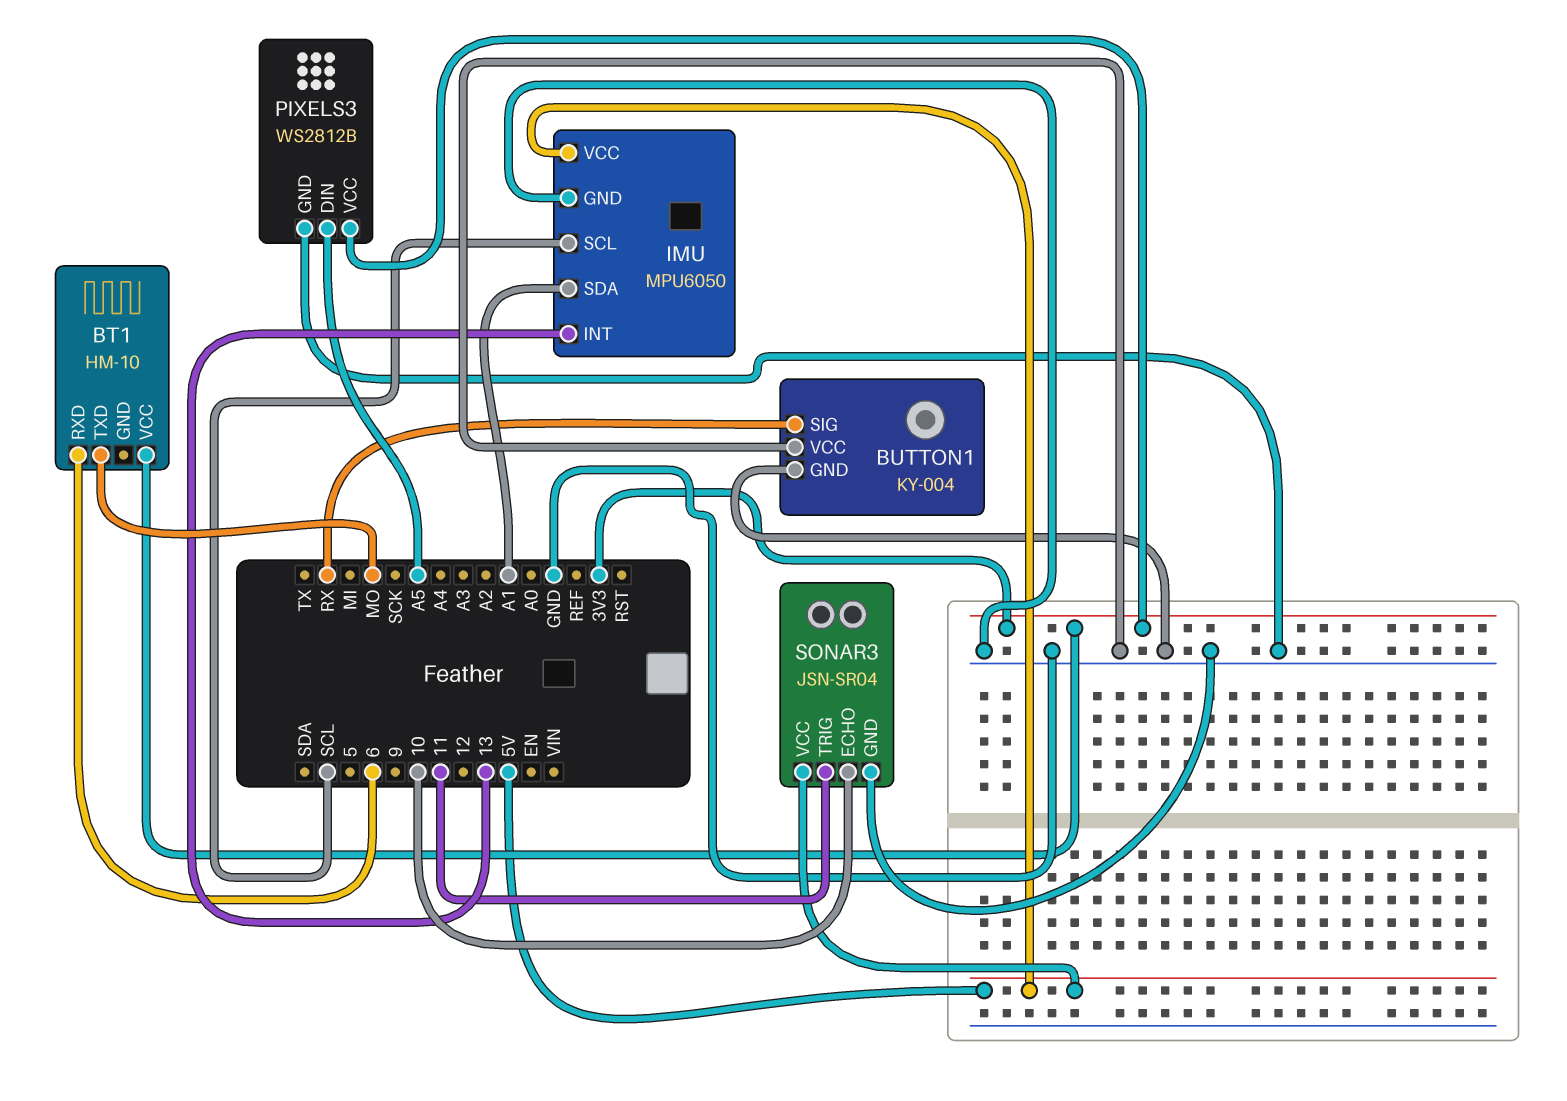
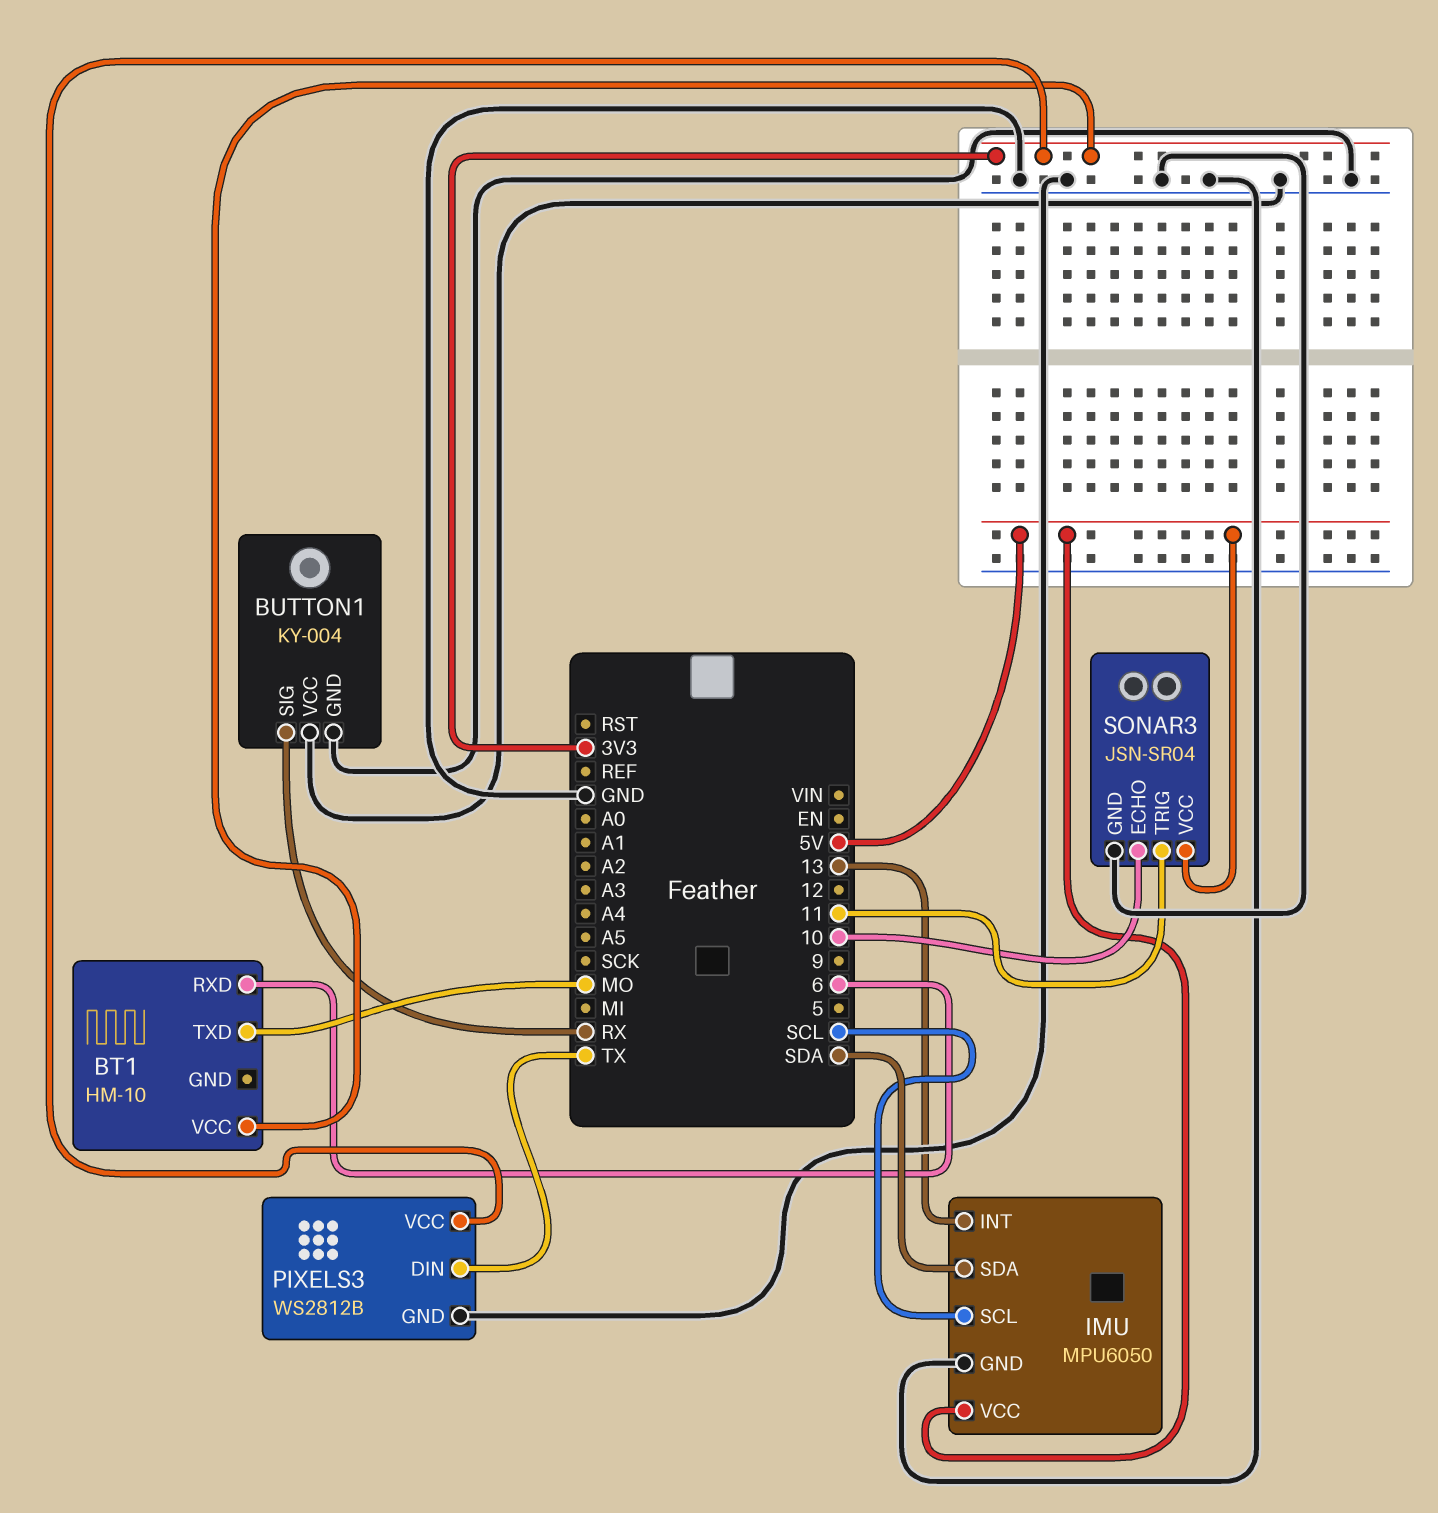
IMU pin SDA: A1 -> SDA
PIXELS3 pin DIN: A5 -> TX

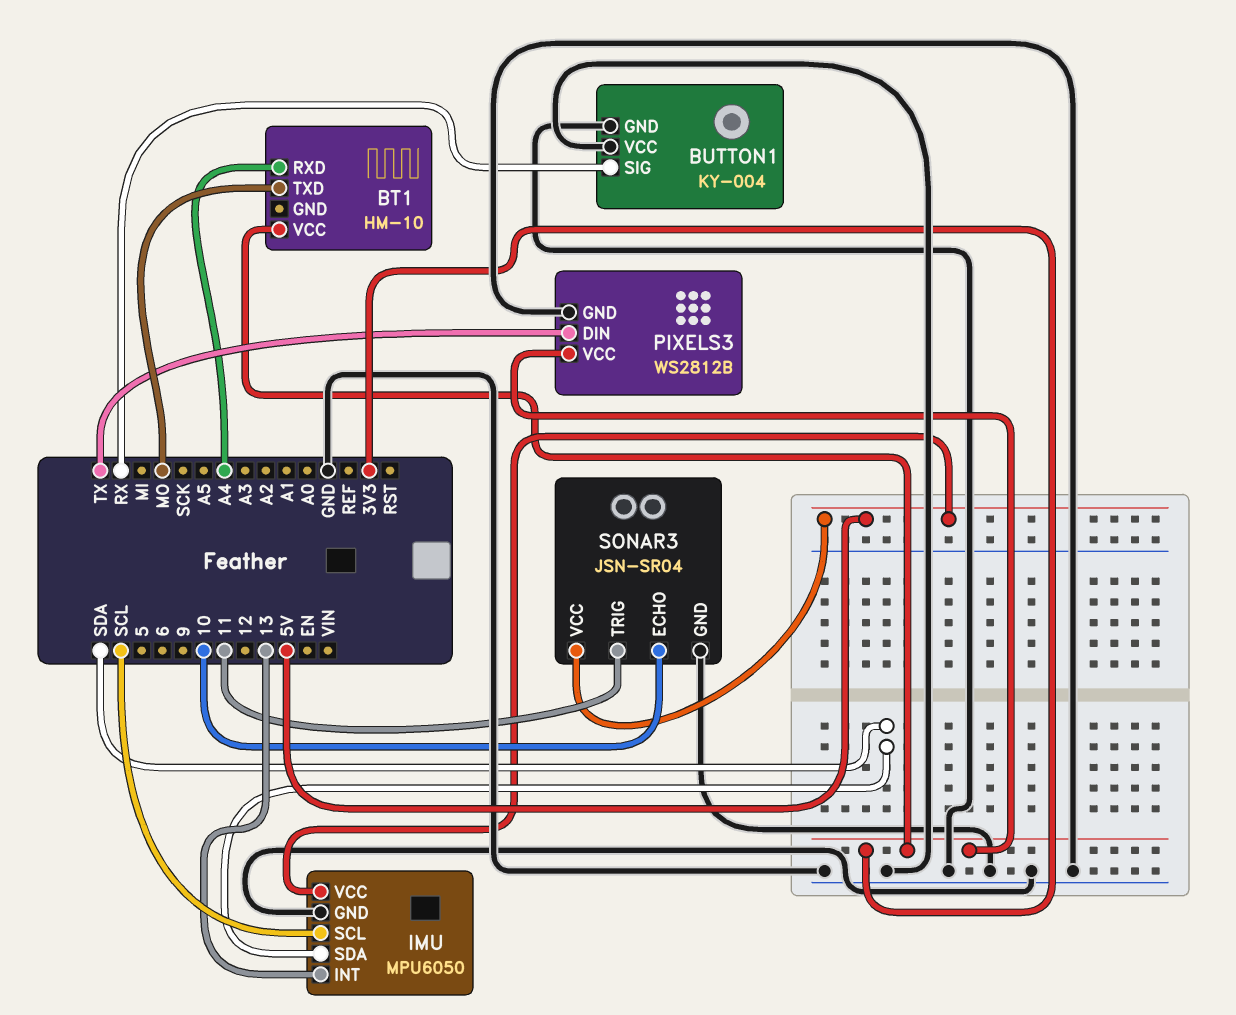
BT1 pin RXD: 6 -> A4

